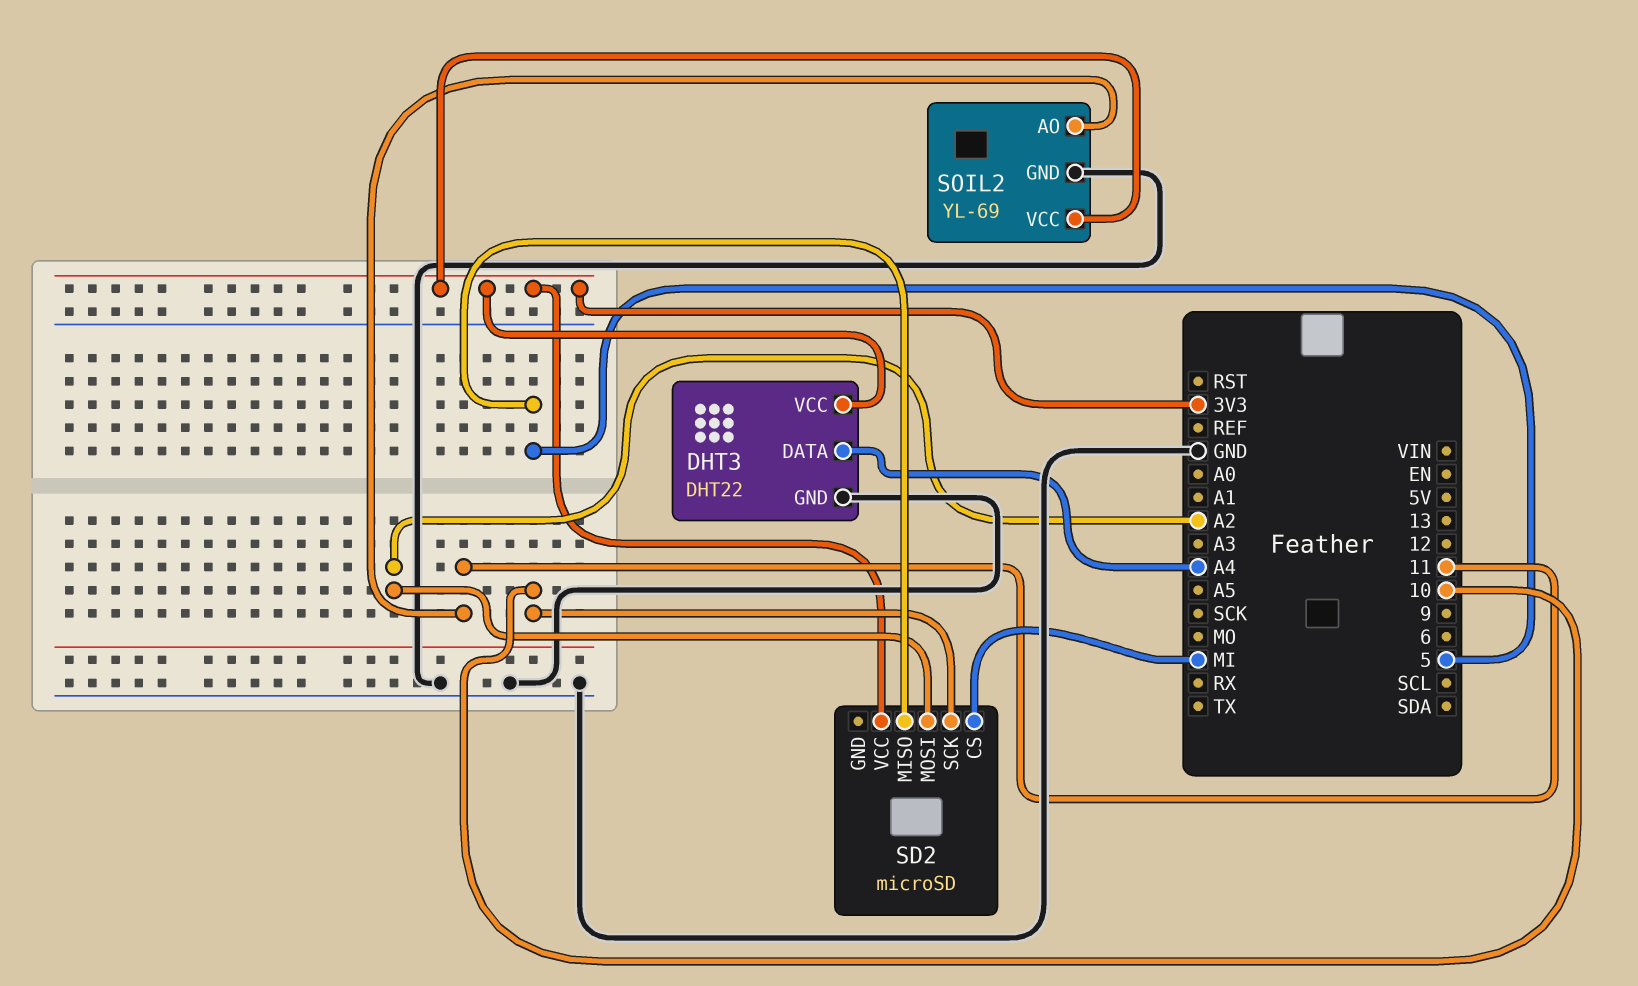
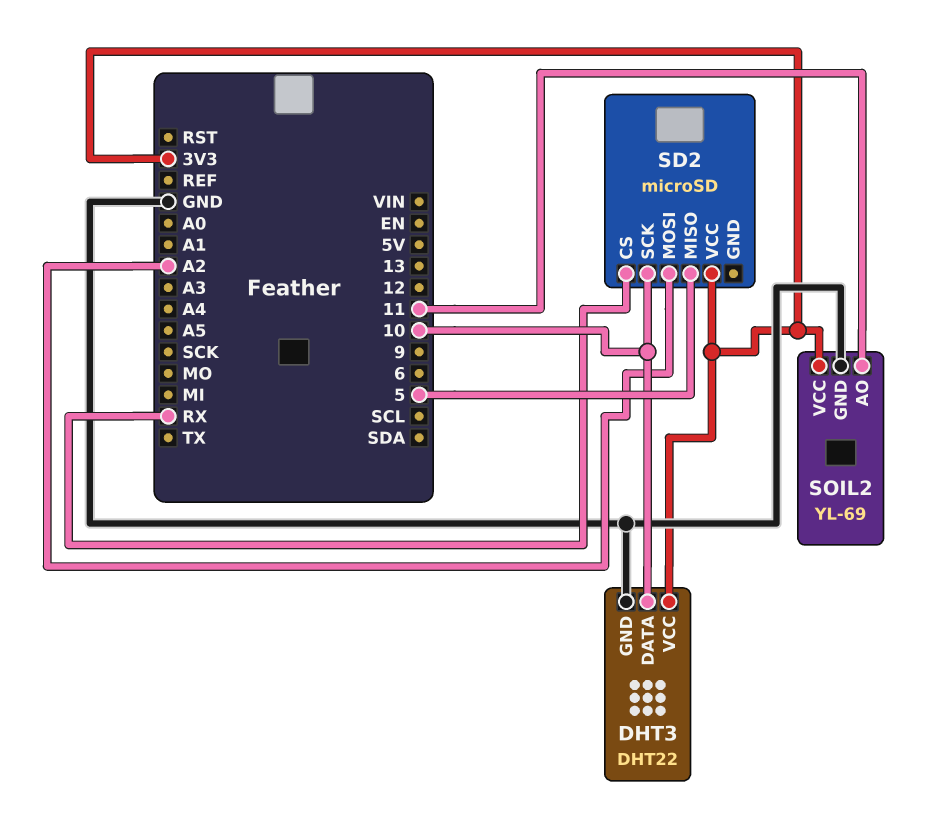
DHT3 pin DATA: A4 -> 10
SD2 pin CS: MI -> RX

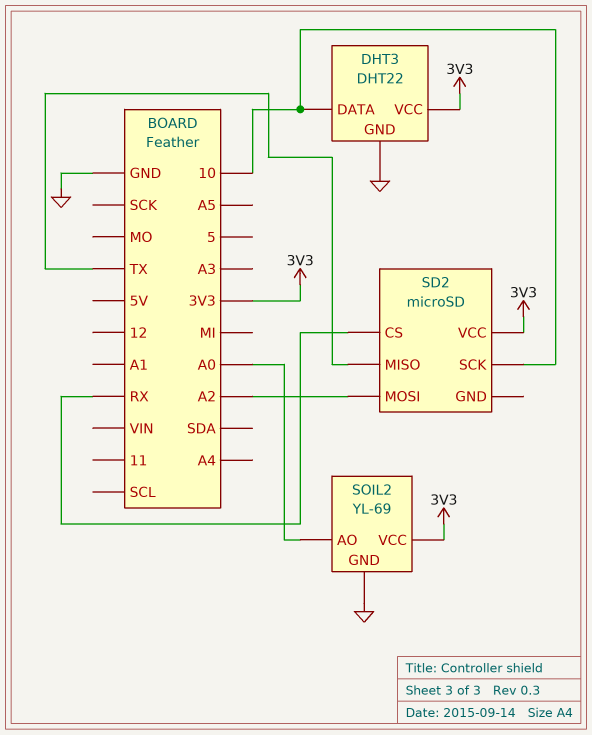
SD2 pin MISO: 5 -> TX
SOIL2 pin AO: 11 -> A0

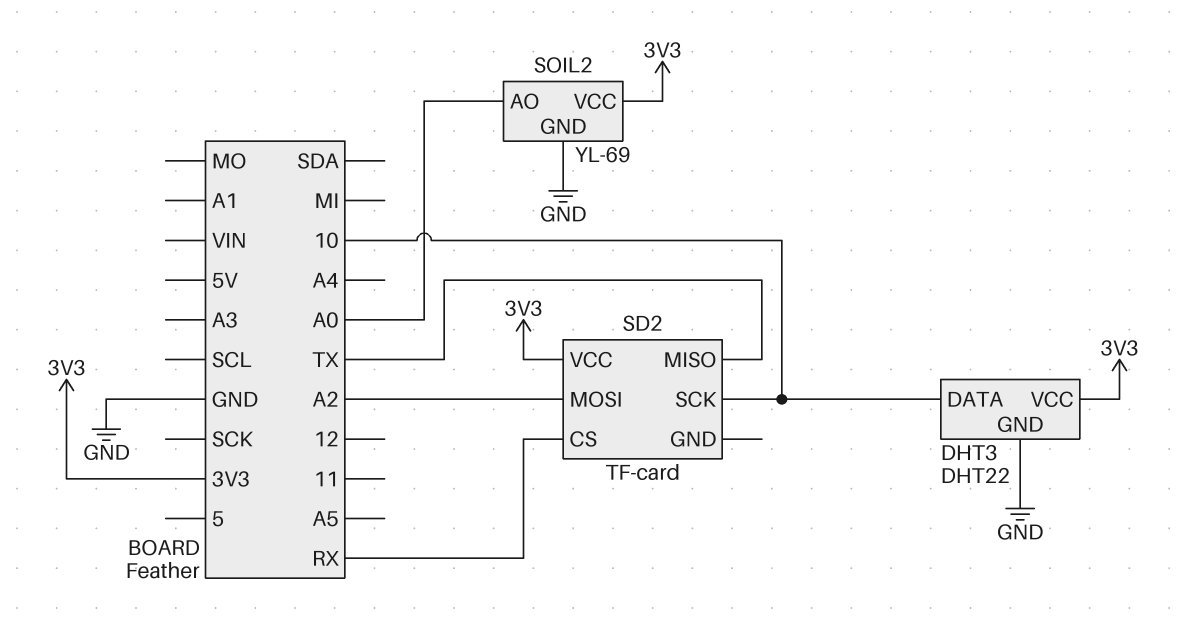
SD2: microSD -> TF-card

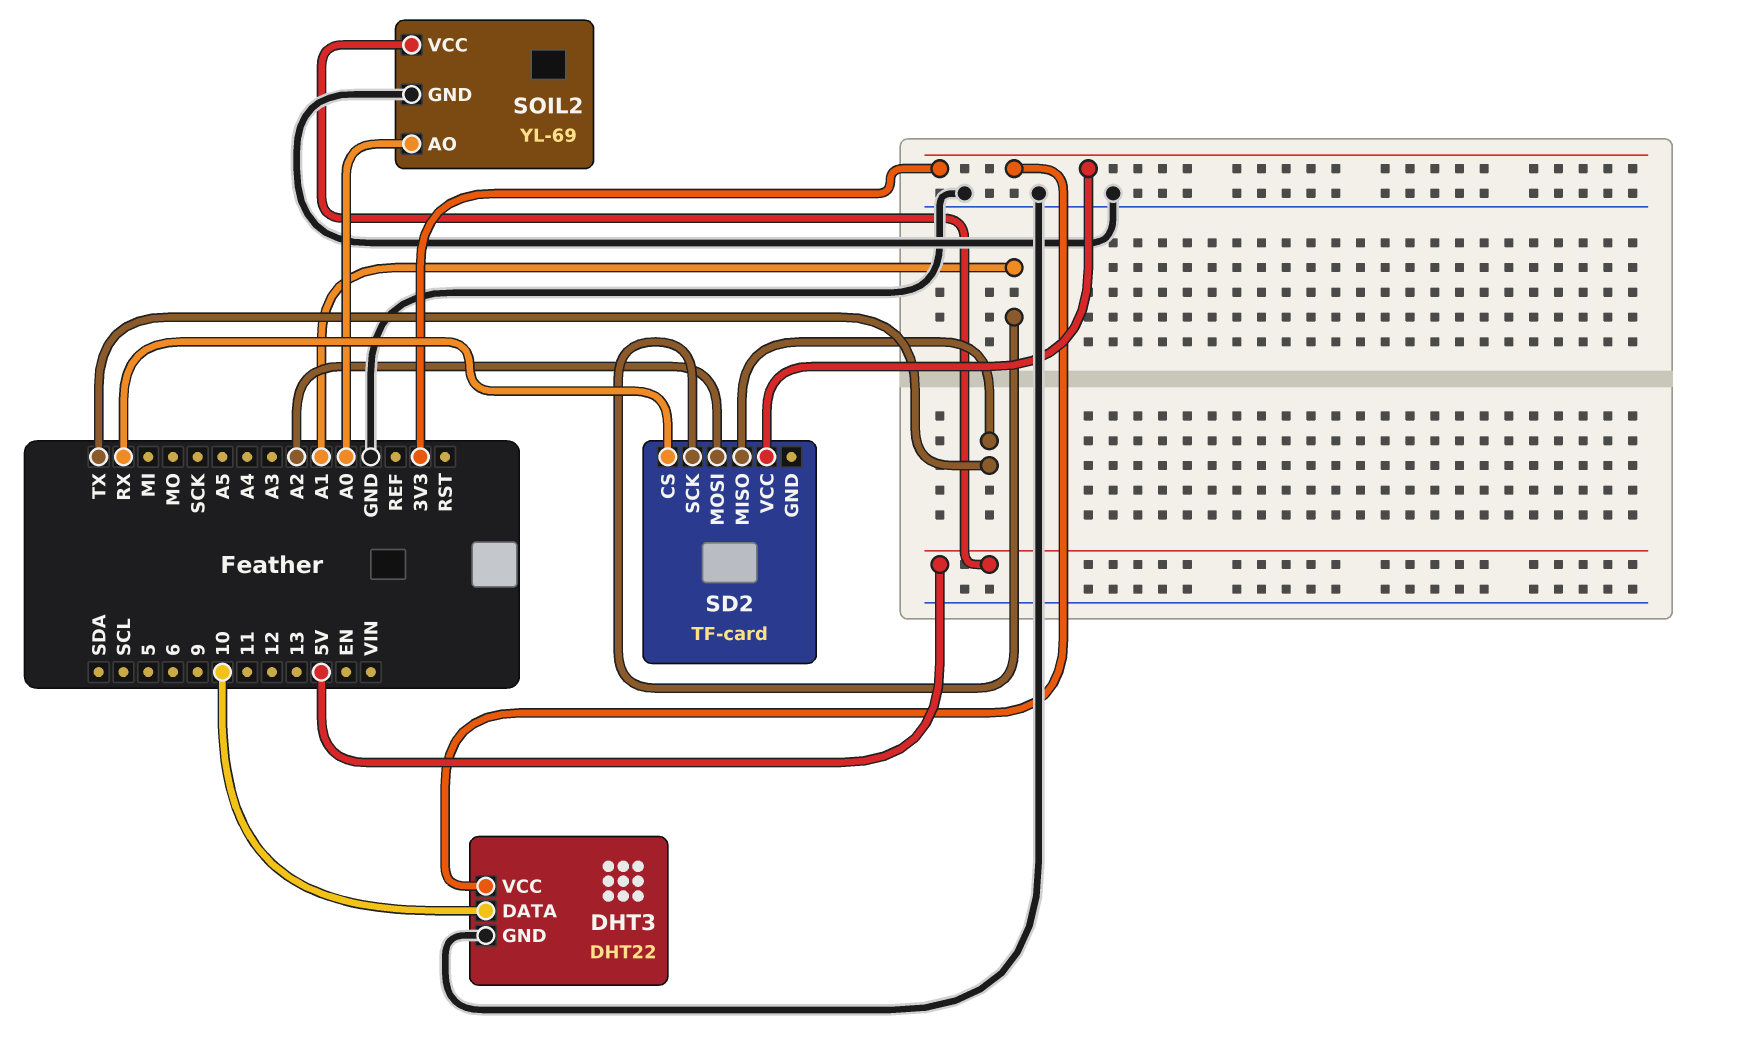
SD2 pin SCK: 10 -> A1
SOIL2 pin VCC: 3V3 -> 5V

